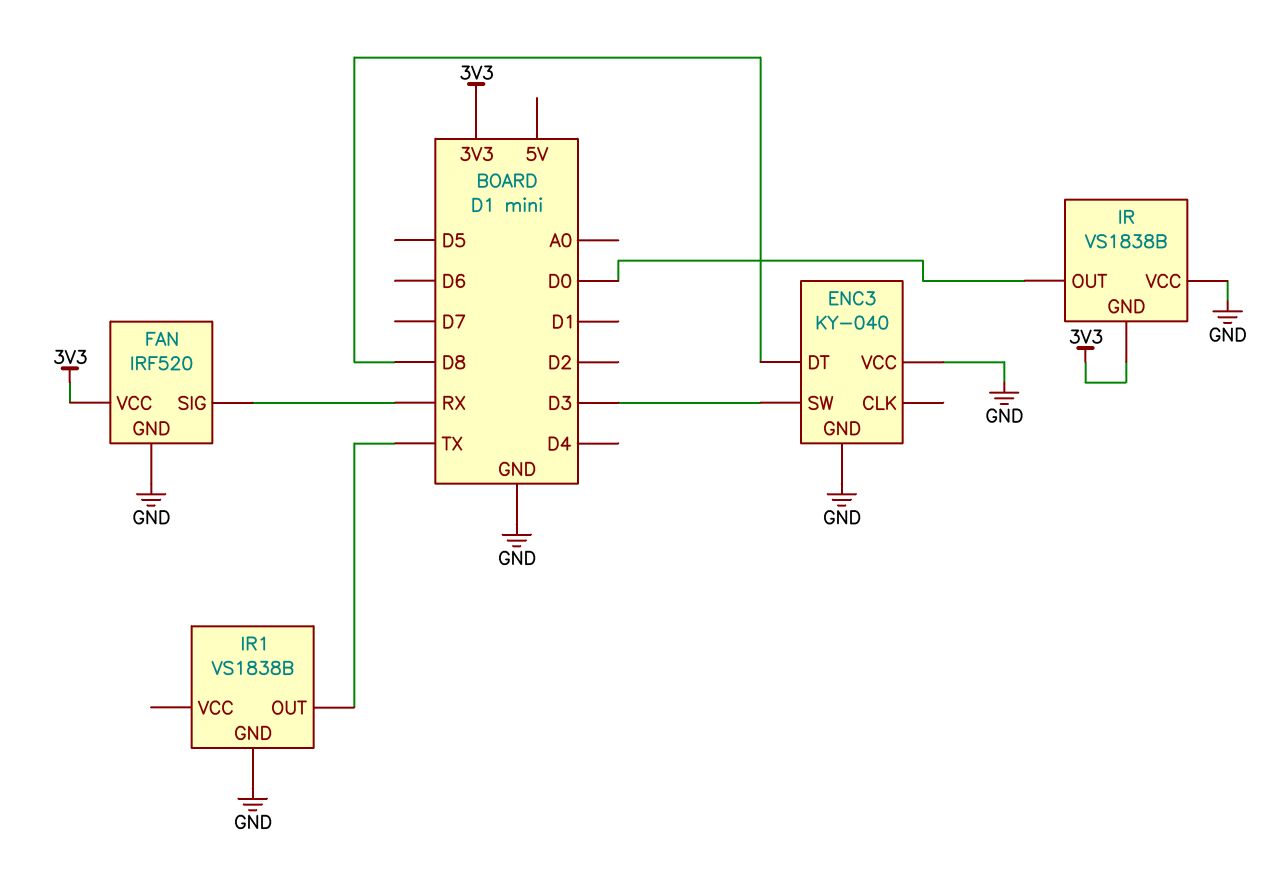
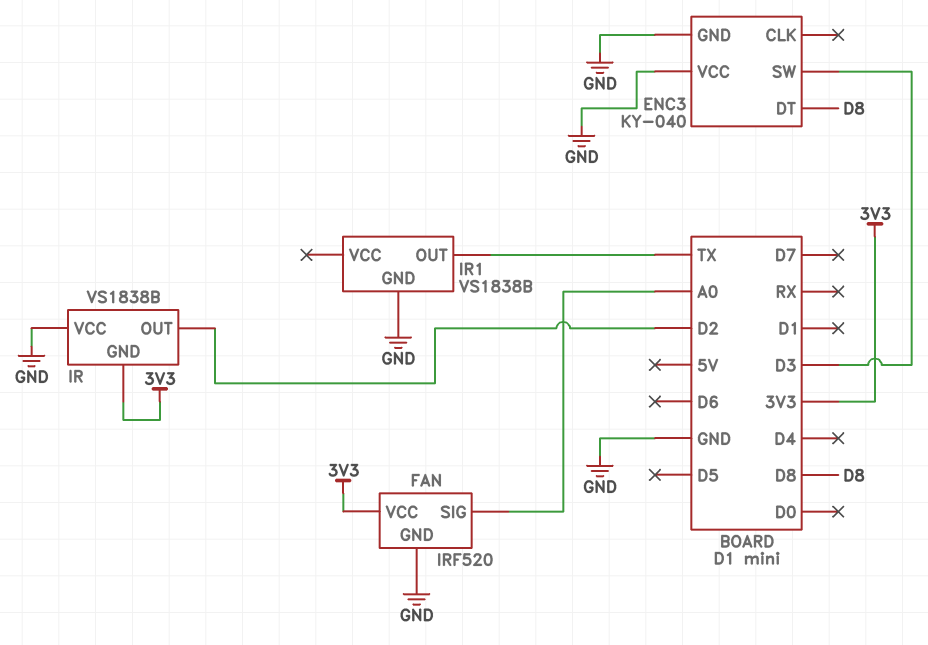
FAN pin SIG: RX -> A0
IR pin OUT: D0 -> D2

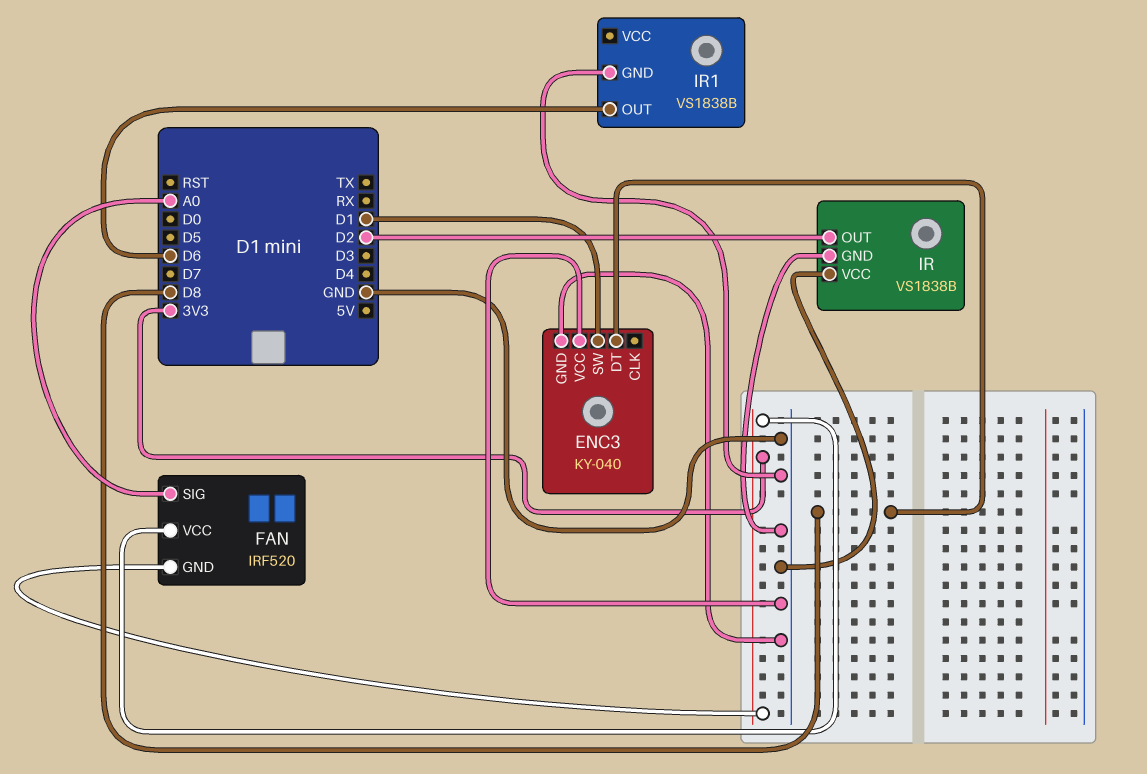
ENC3 pin SW: D3 -> D1
FAN pin GND: GND -> 3V3
IR pin GND: 3V3 -> GND
IR1 pin OUT: TX -> D6

